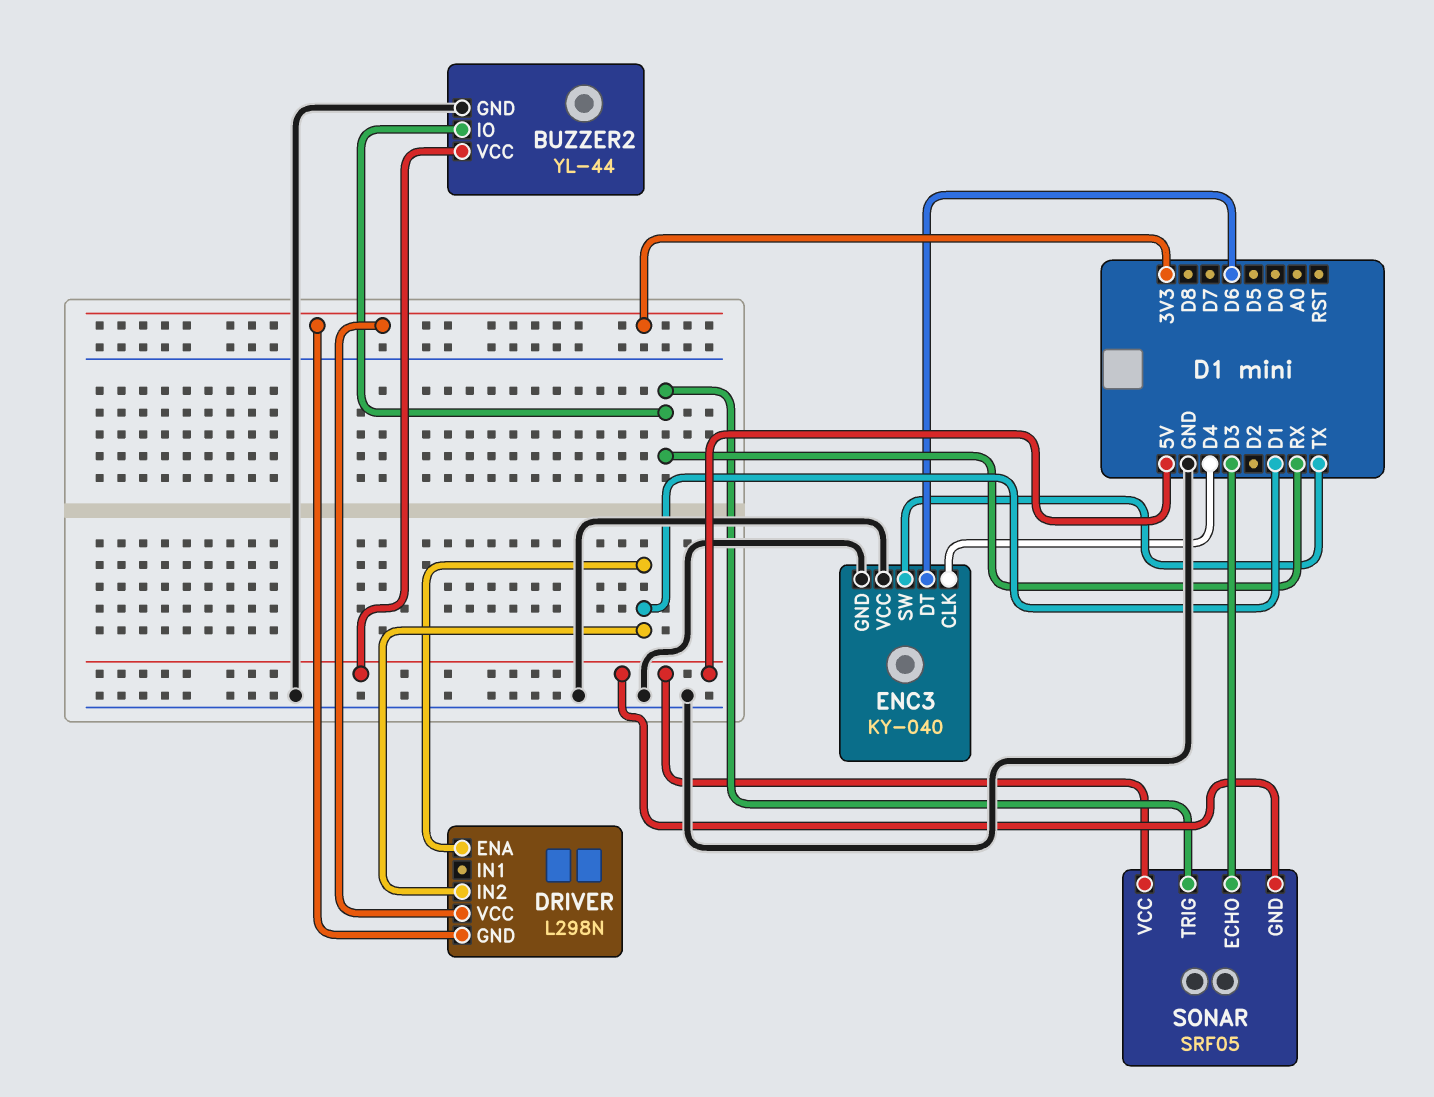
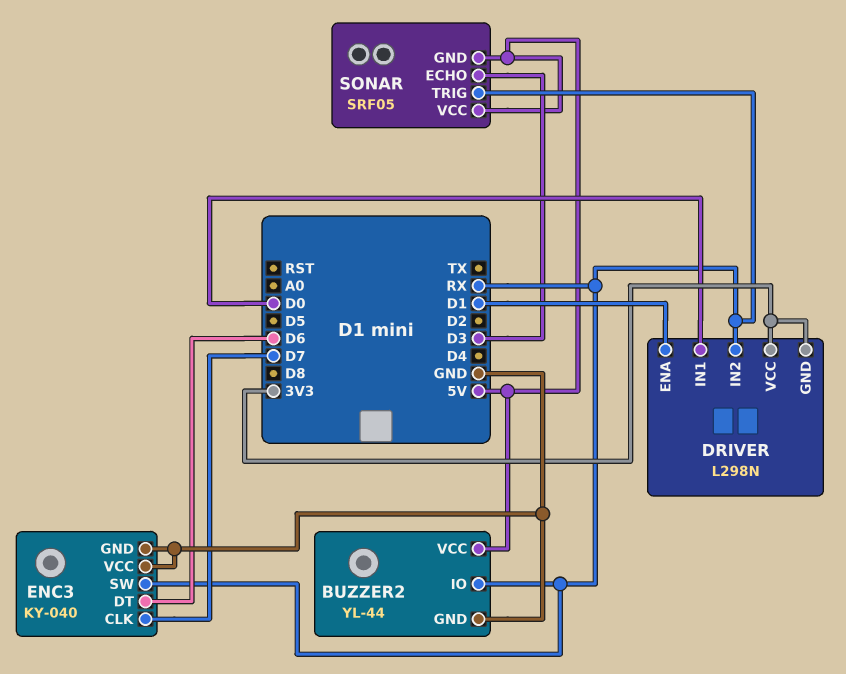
DRIVER pin IN1: none -> D0
DRIVER pin IN2: D1 -> RX
ENC3 pin CLK: D4 -> D7
ENC3 pin SW: TX -> RX

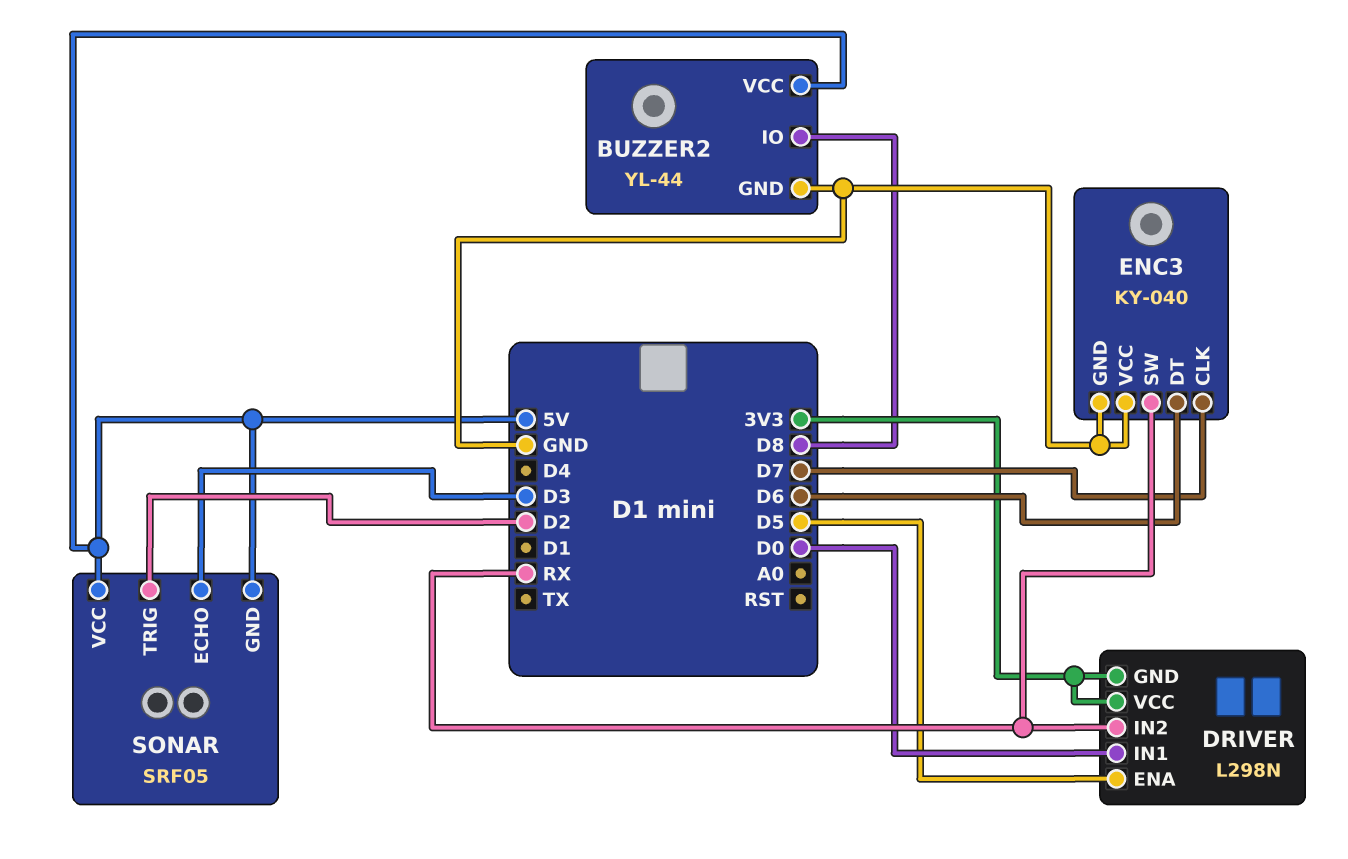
BUZZER2 pin IO: RX -> D8
DRIVER pin ENA: D1 -> D5
SONAR pin TRIG: RX -> D2

